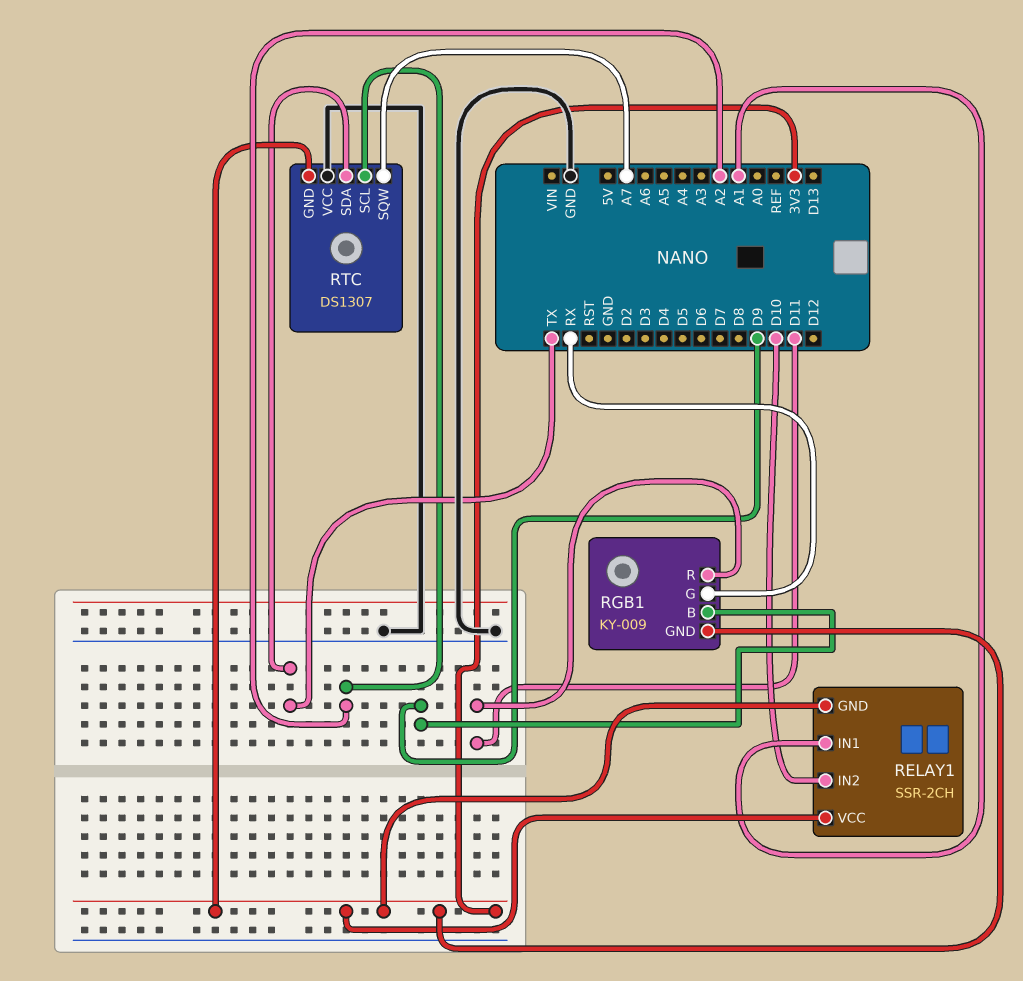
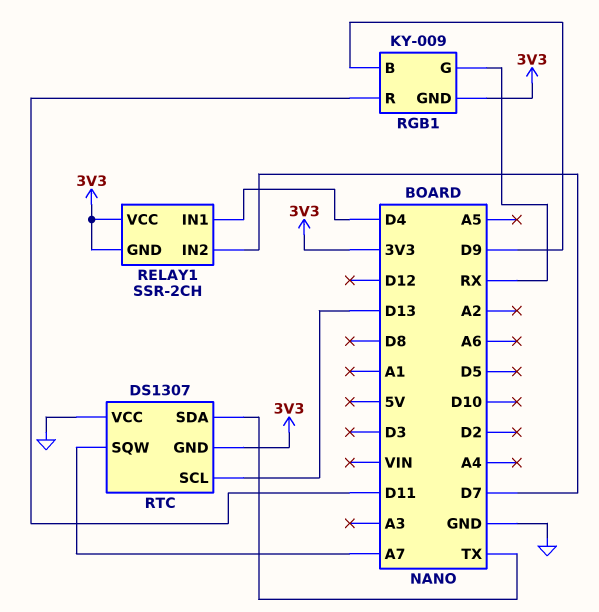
RELAY1 pin IN1: A1 -> D4
RELAY1 pin IN2: D10 -> D7
RTC pin SCL: A2 -> D13

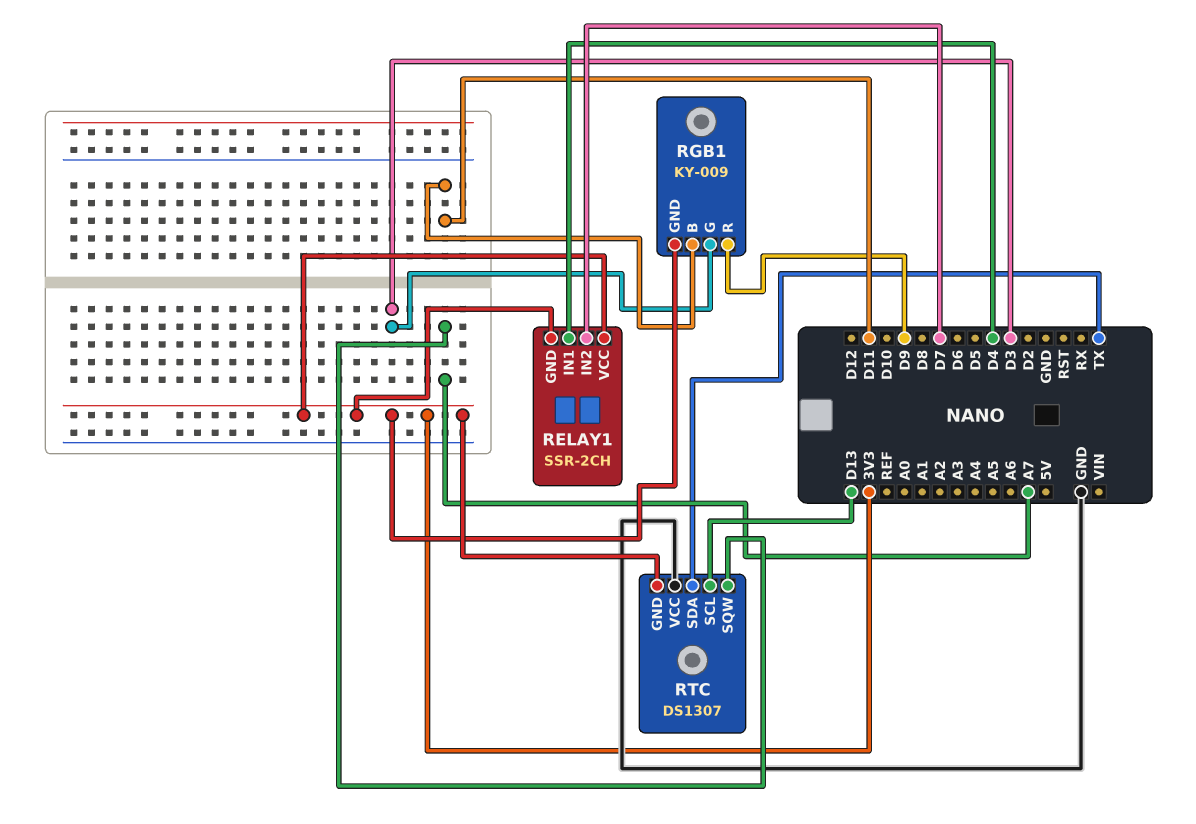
RGB1 pin B: D9 -> D11
RGB1 pin G: RX -> D3
RGB1 pin R: D11 -> D9

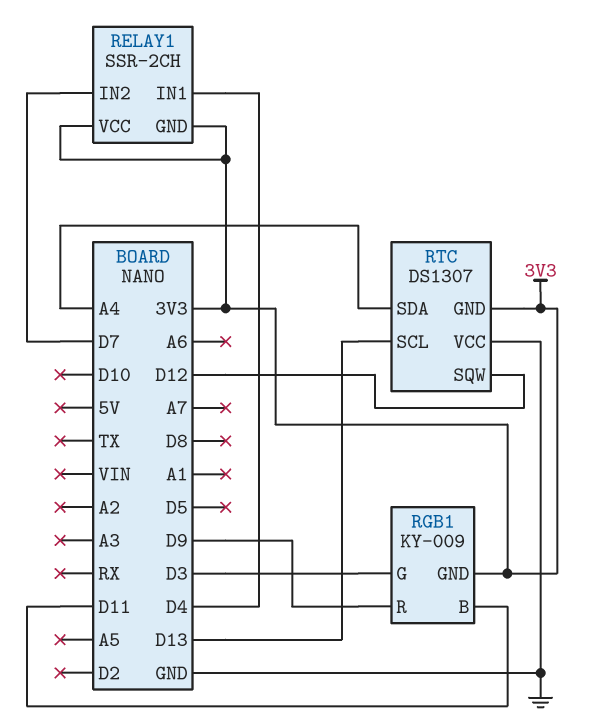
RTC pin SDA: TX -> A4
RTC pin SQW: A7 -> D12

